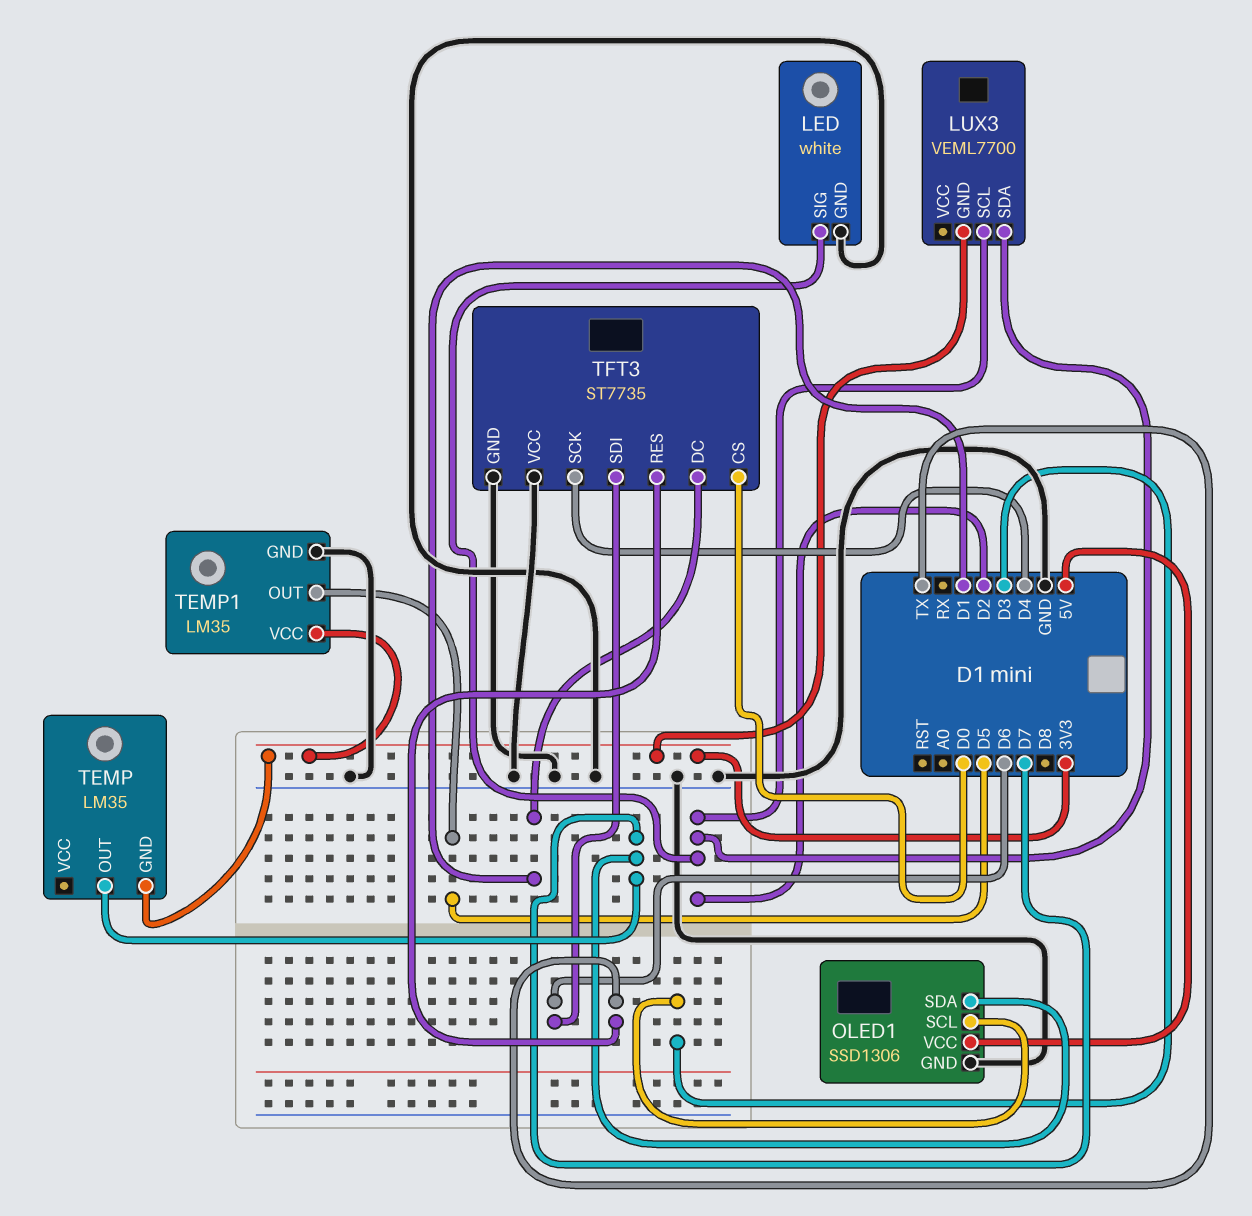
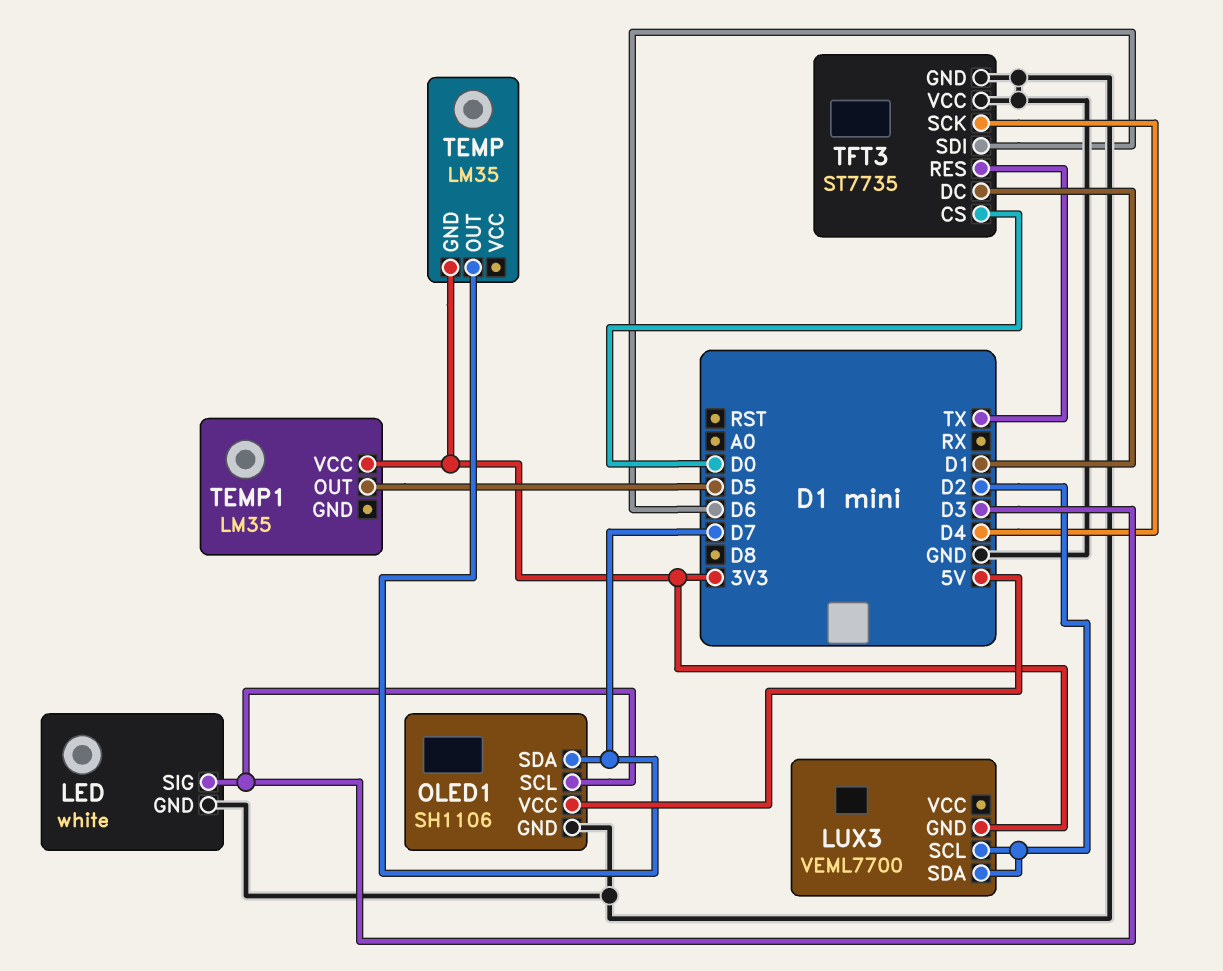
LED pin SIG: D2 -> D3
OLED1: SSD1306 -> SH1106
TEMP1 pin GND: GND -> none

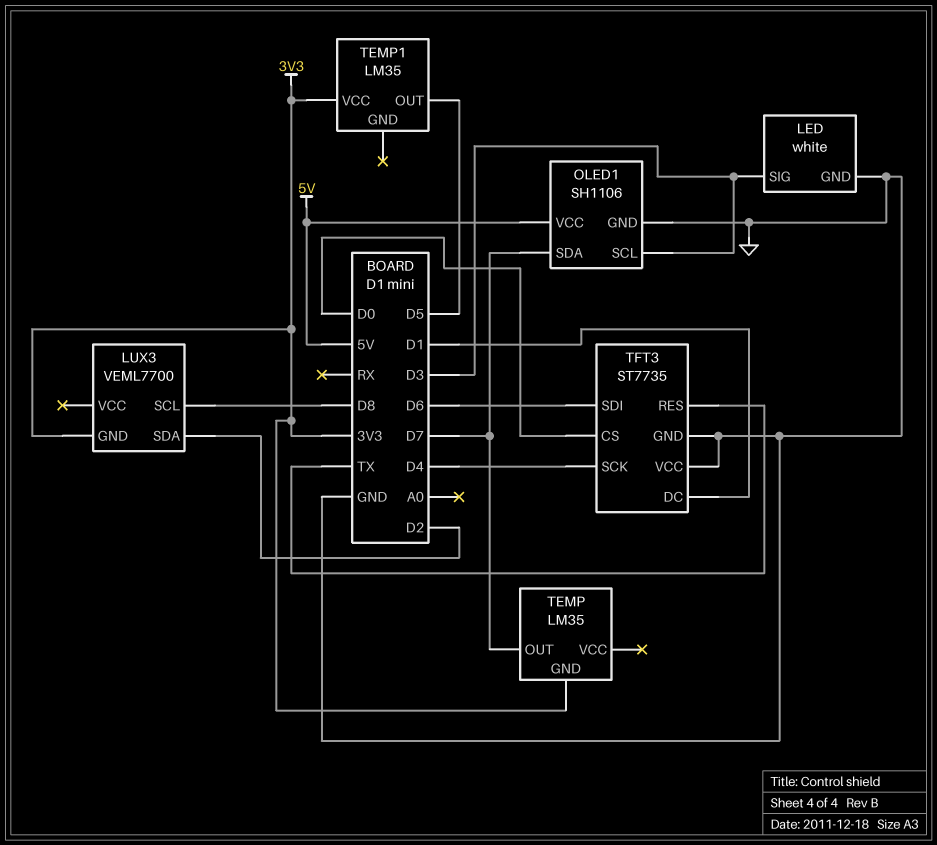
LUX3 pin SCL: D2 -> D8

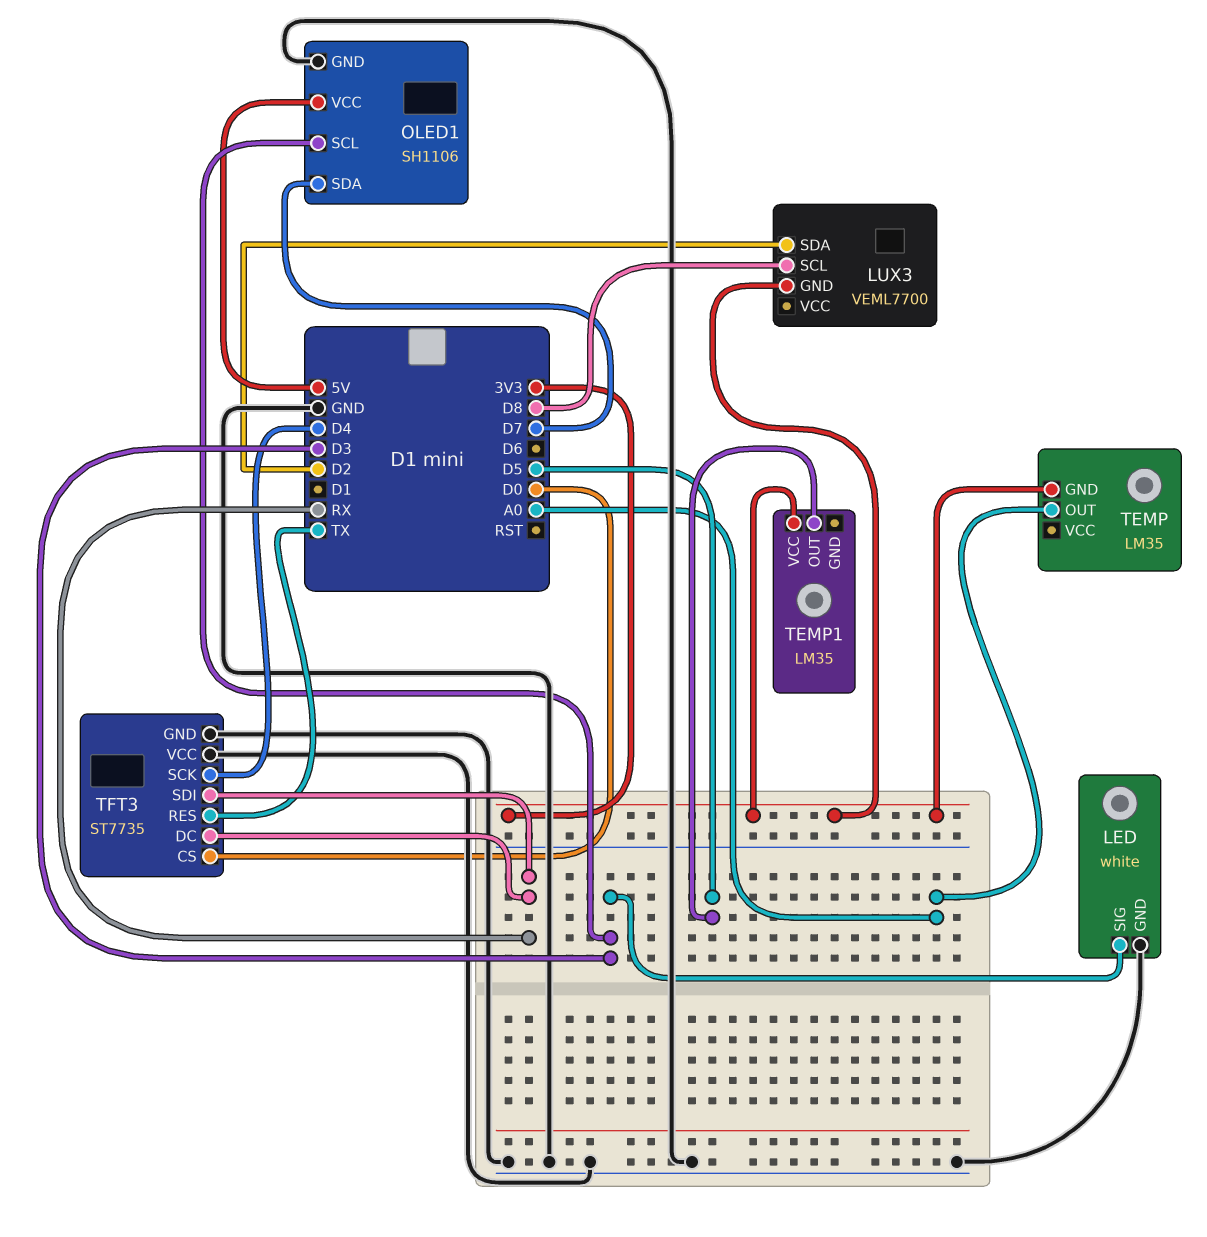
TEMP pin OUT: D7 -> A0
TFT3 pin DC: D1 -> RX
TFT3 pin SDI: D6 -> RX

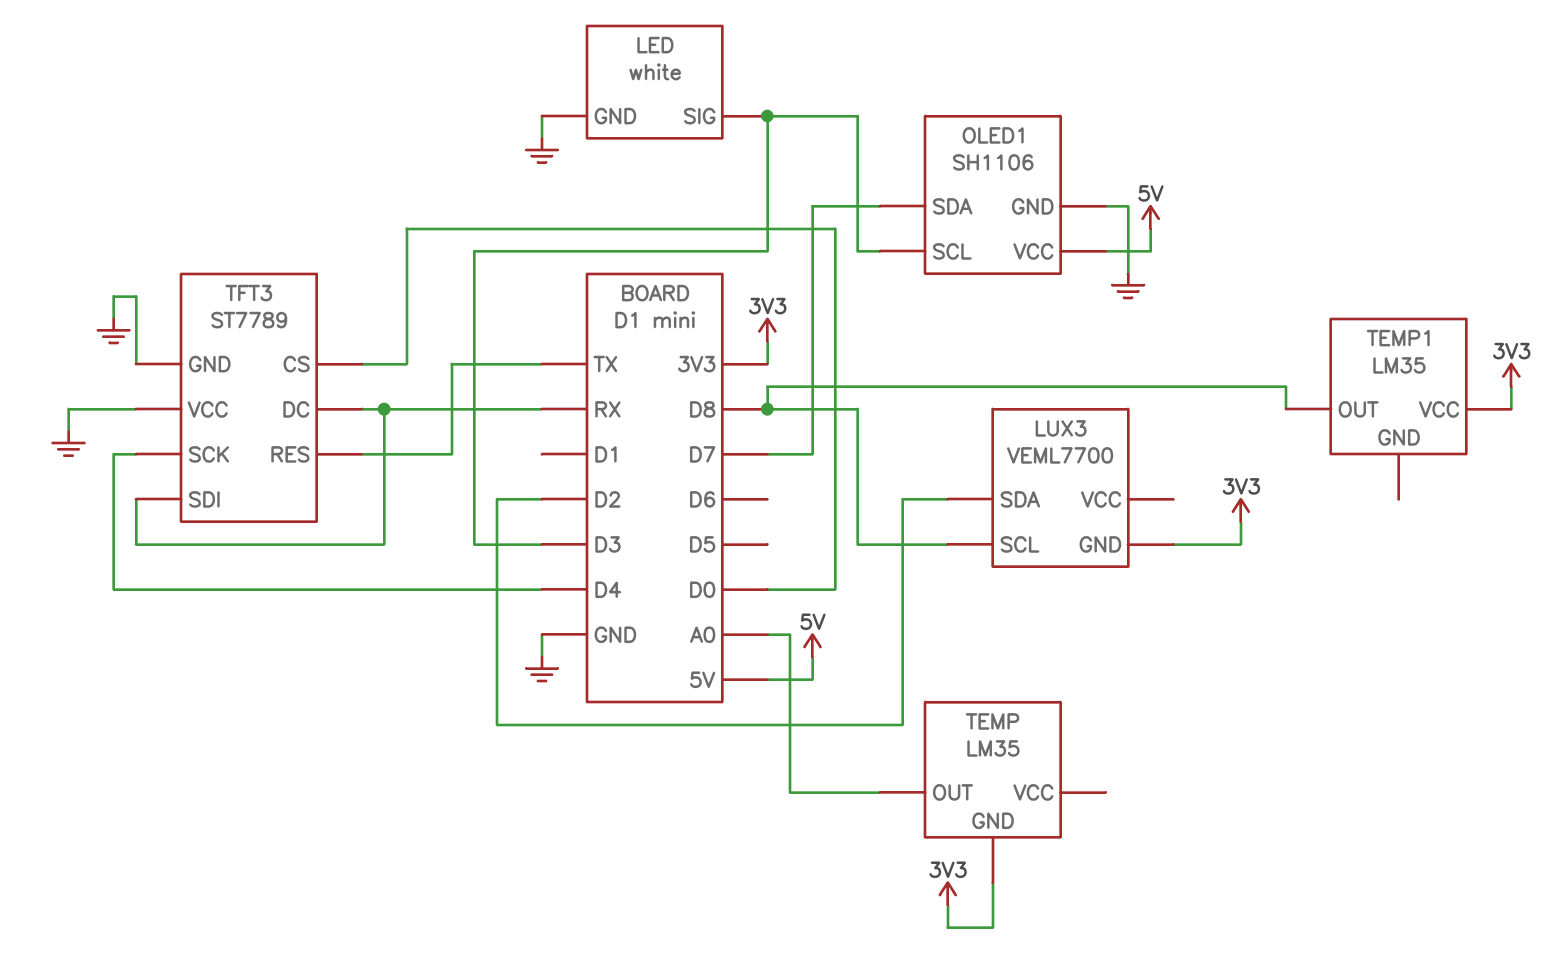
TEMP1 pin OUT: D5 -> D8
TFT3: ST7735 -> ST7789

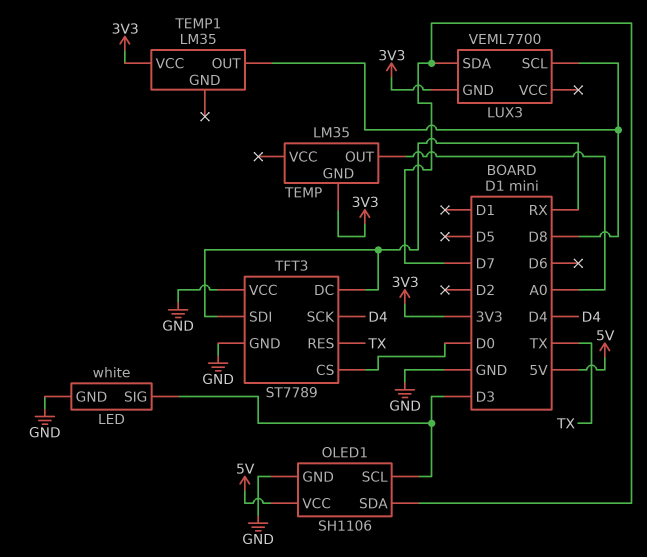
LUX3 pin SDA: D2 -> D7

